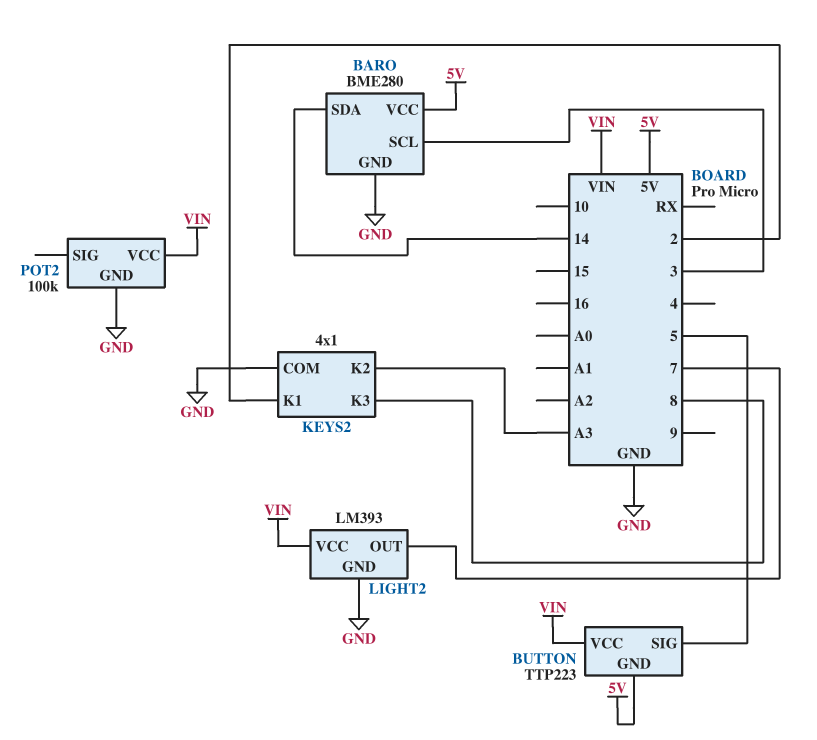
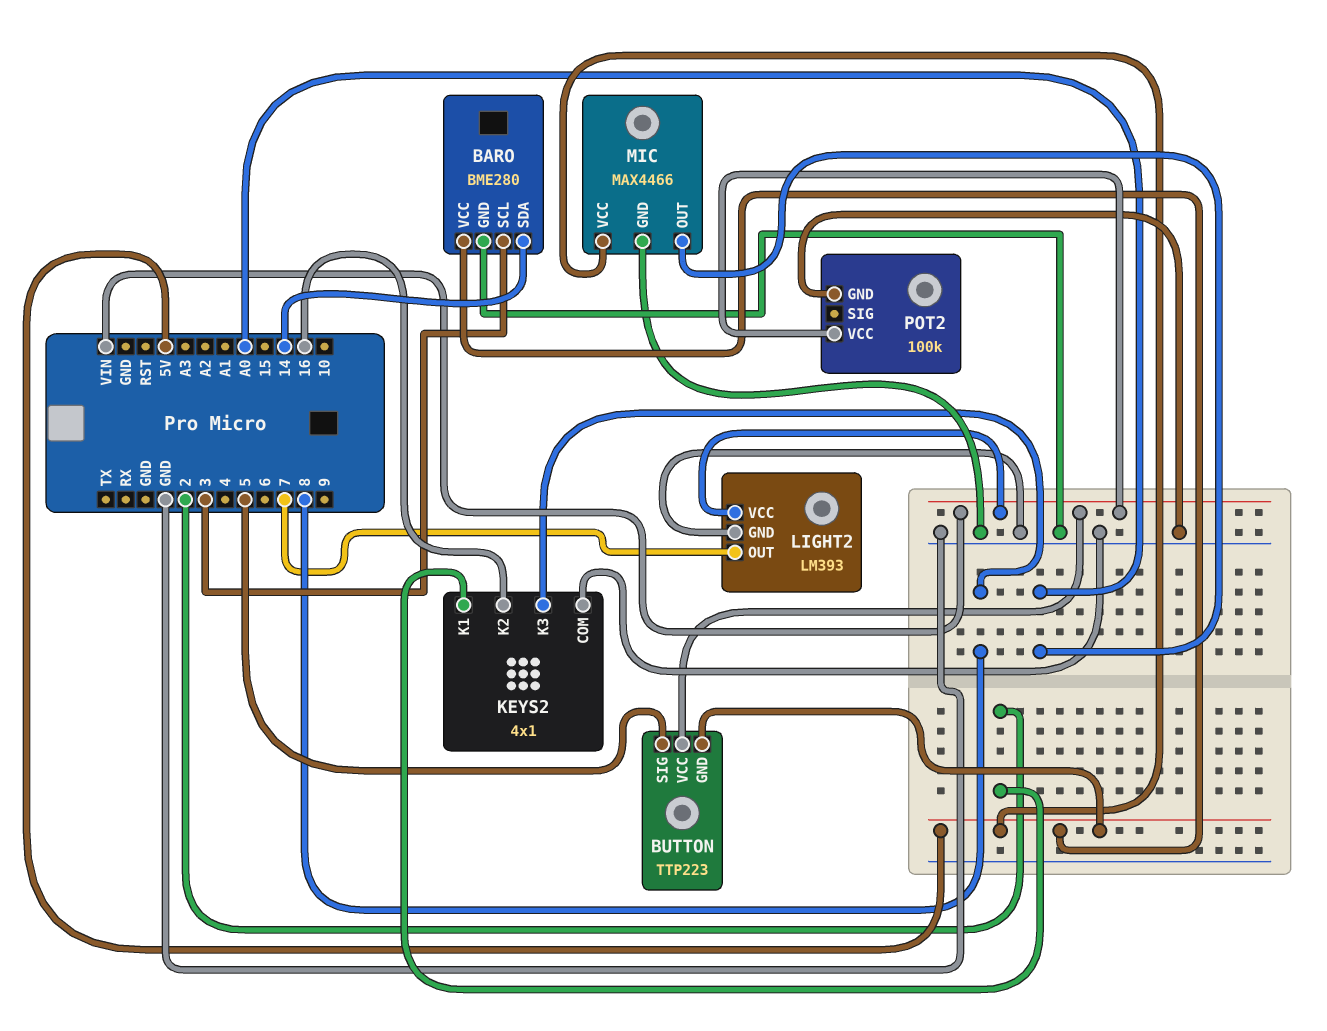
KEYS2 pin K2: A3 -> 16
MIC: none -> MAX4466
MIC pin GND: none -> GND
MIC pin OUT: none -> A0
MIC pin VCC: none -> 5V

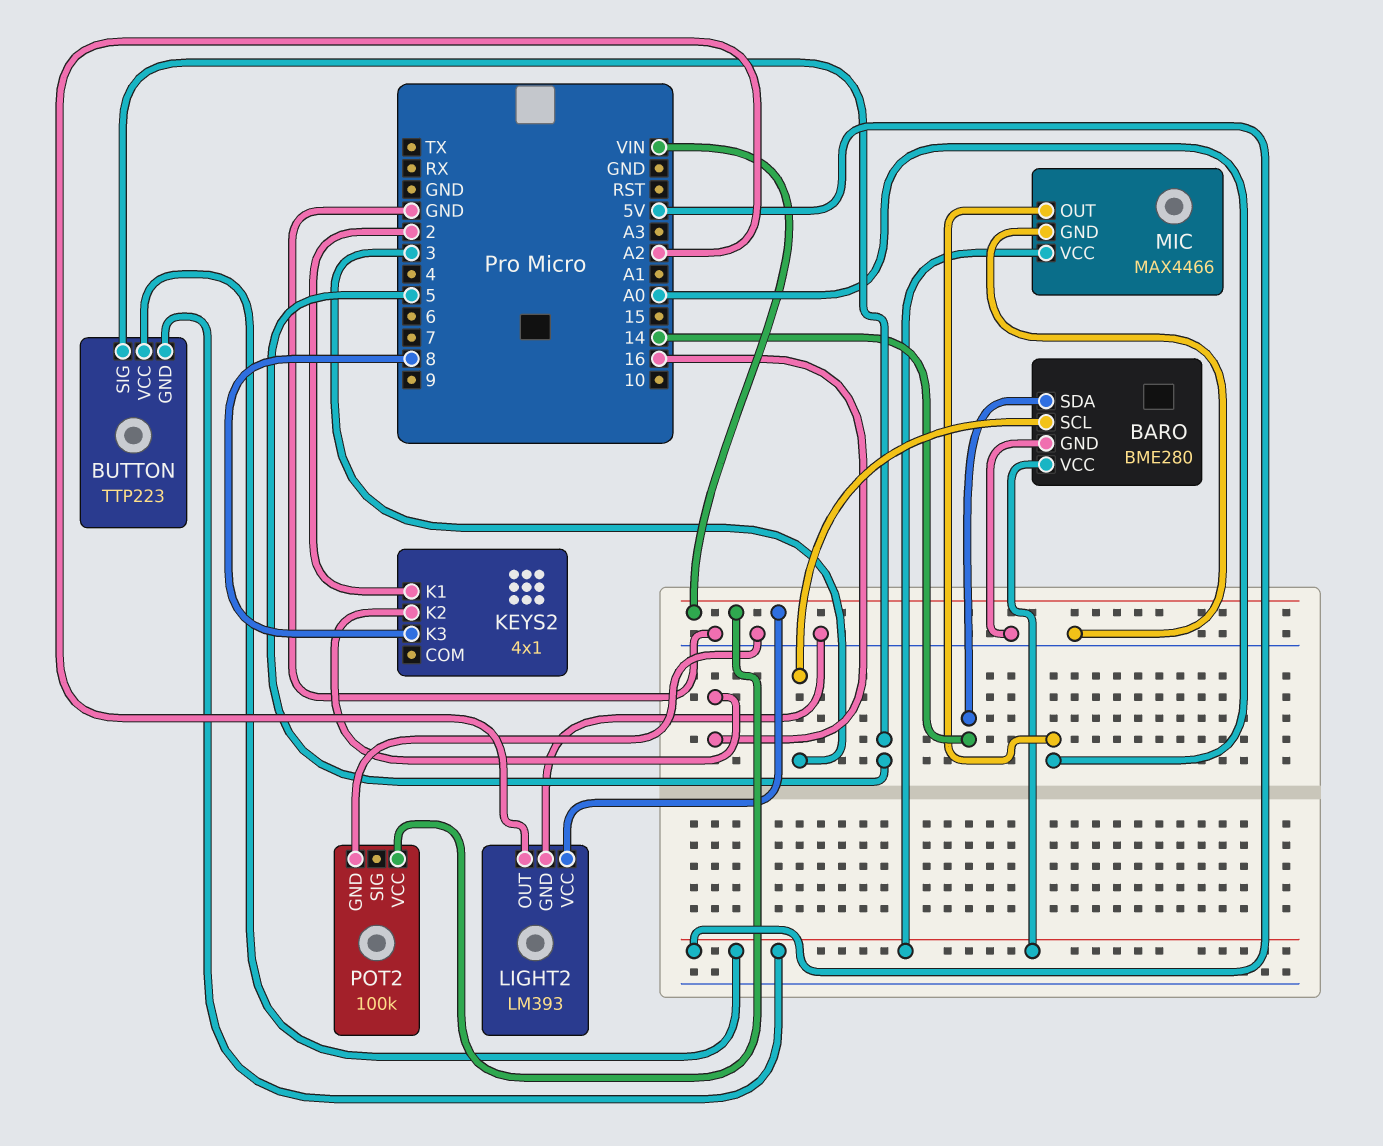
BUTTON pin VCC: VIN -> 5V
KEYS2 pin COM: GND -> none
LIGHT2 pin OUT: 7 -> A2

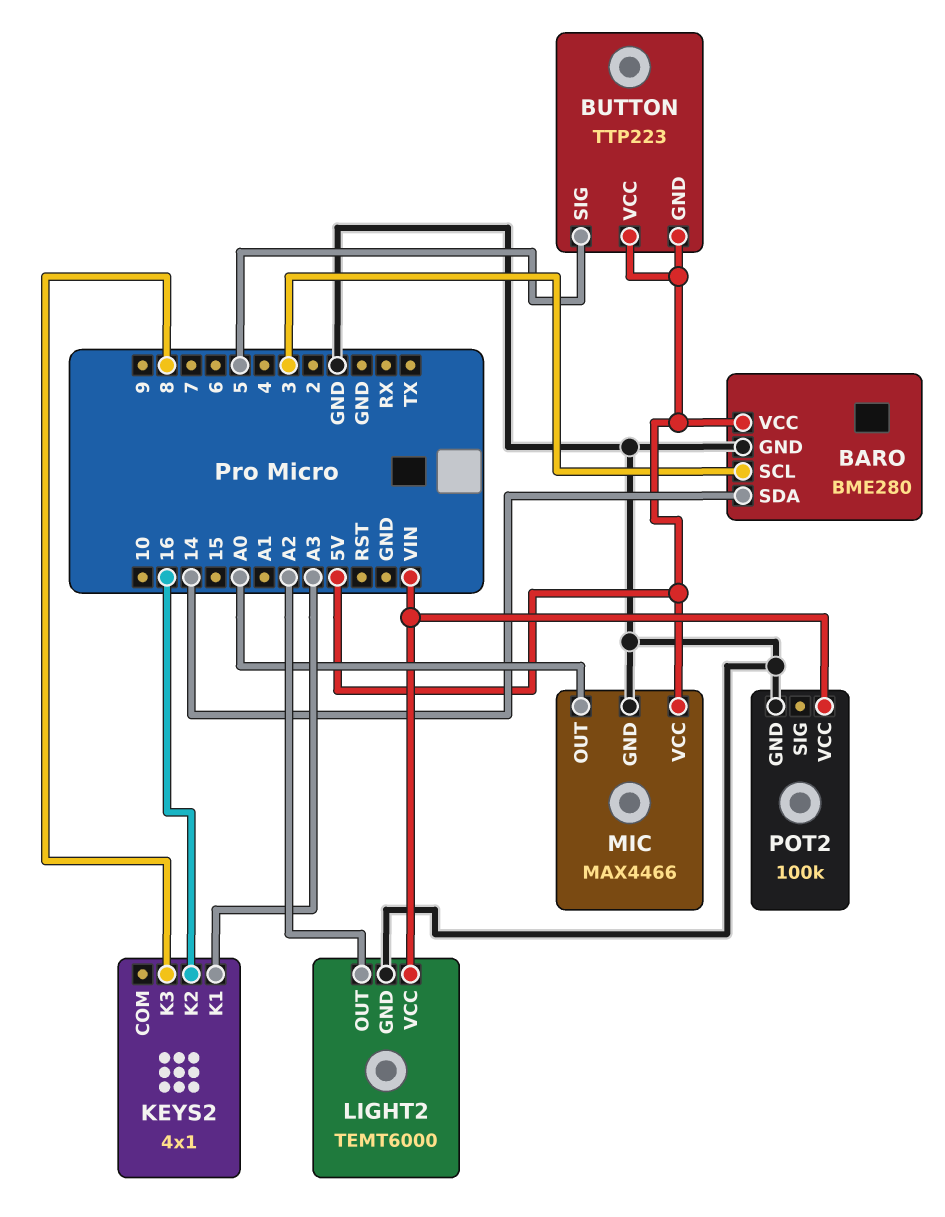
KEYS2 pin K1: 2 -> A3
LIGHT2: LM393 -> TEMT6000

